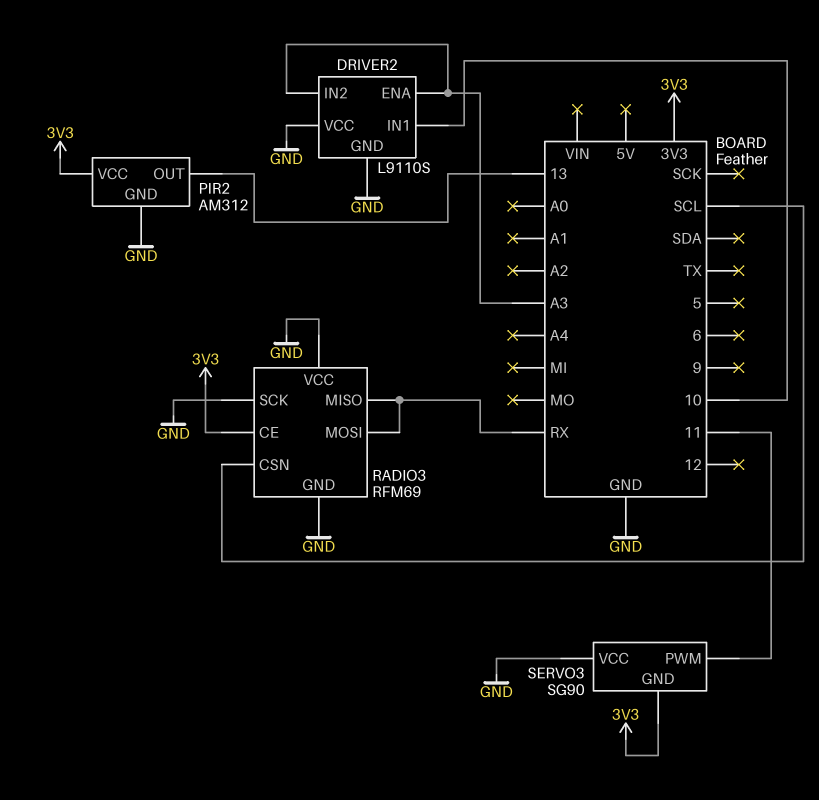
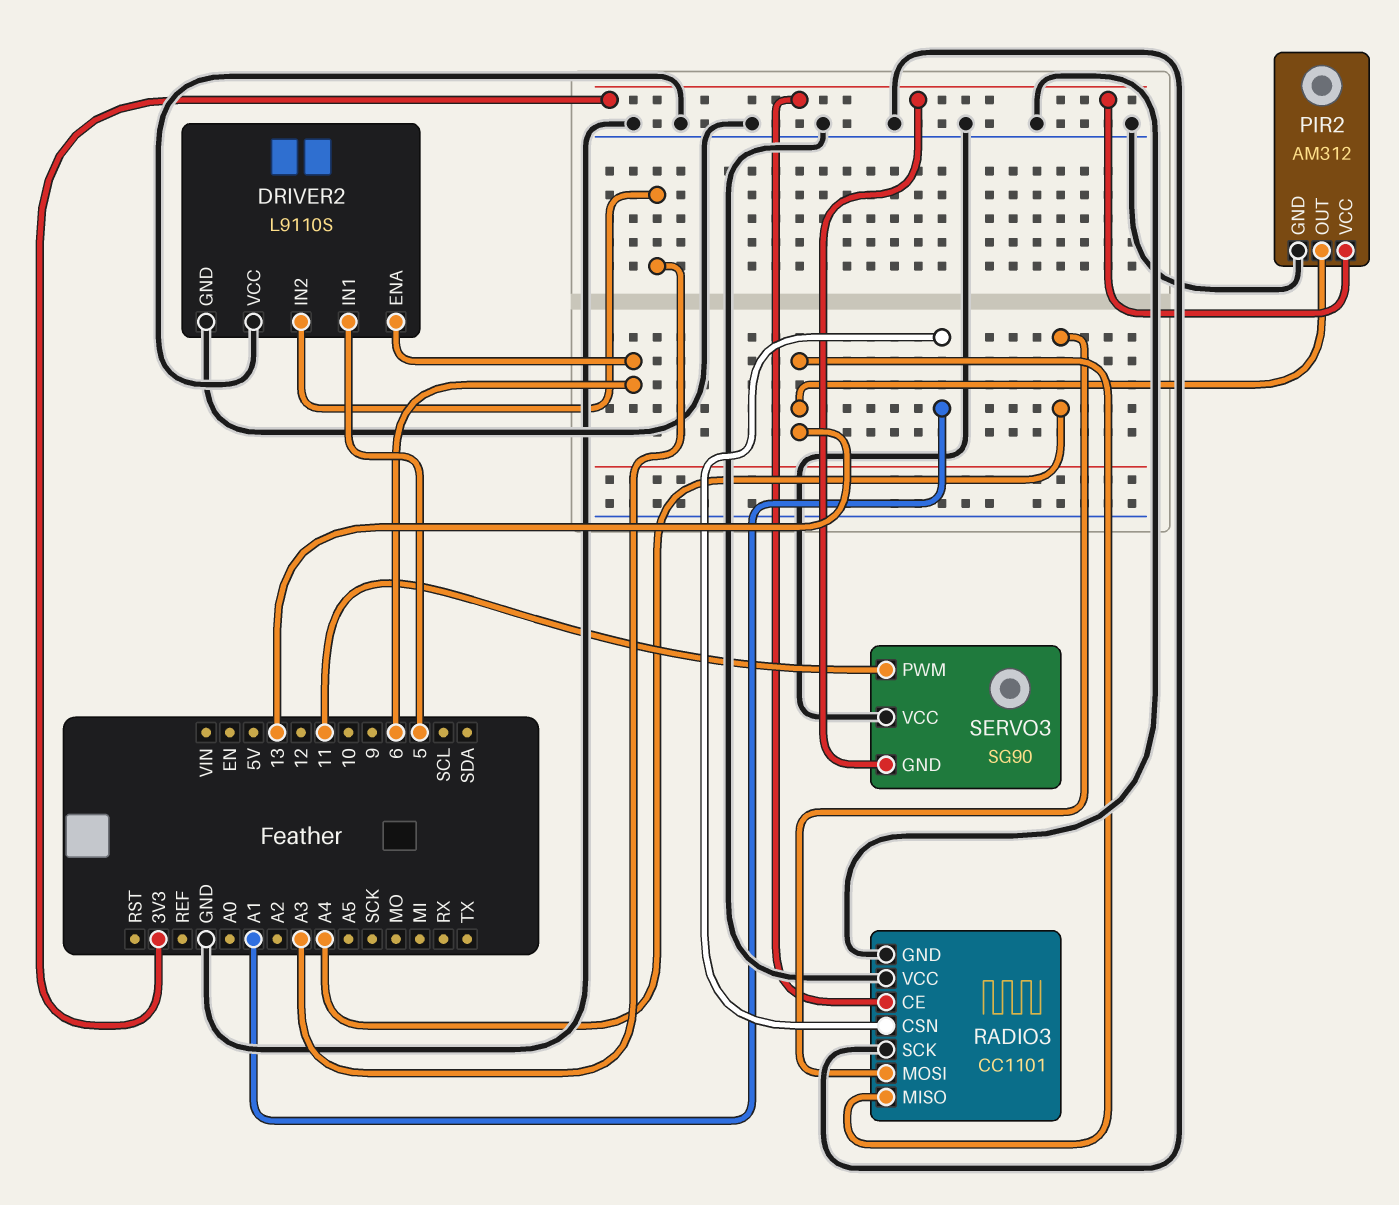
DRIVER2 pin ENA: A3 -> 6
DRIVER2 pin IN1: 10 -> 5
RADIO3: RFM69 -> CC1101
RADIO3 pin CSN: SCL -> A1
RADIO3 pin MISO: RX -> 13
RADIO3 pin MOSI: RX -> A4

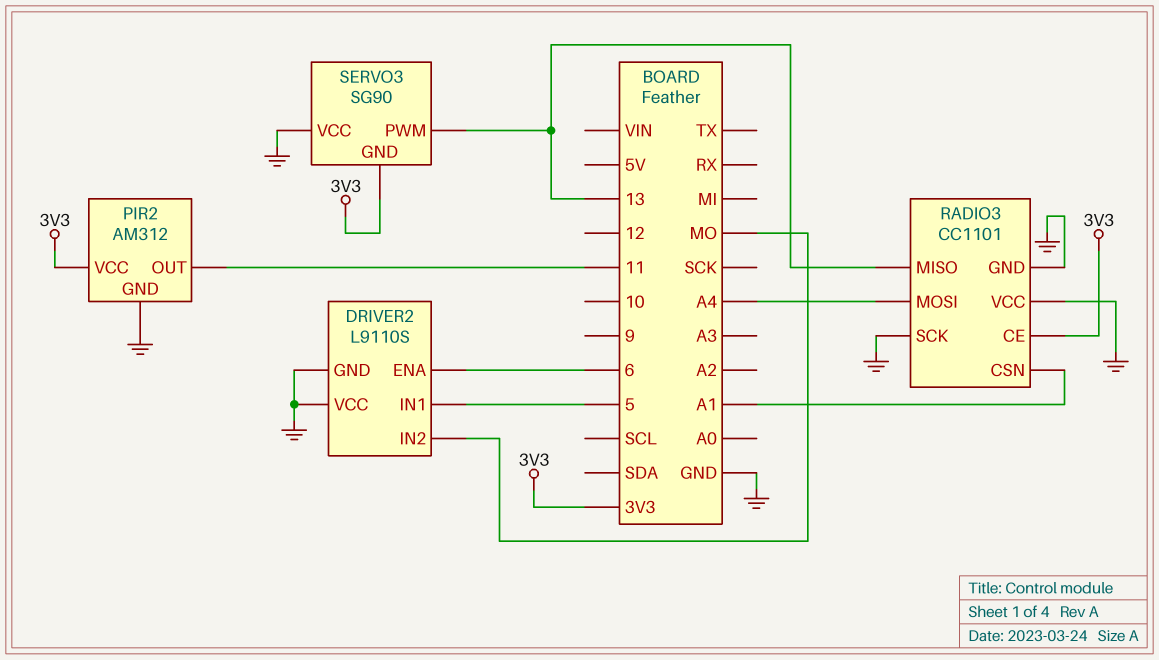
DRIVER2 pin IN2: A3 -> MO
PIR2 pin OUT: 13 -> 11
SERVO3 pin PWM: 11 -> 13

